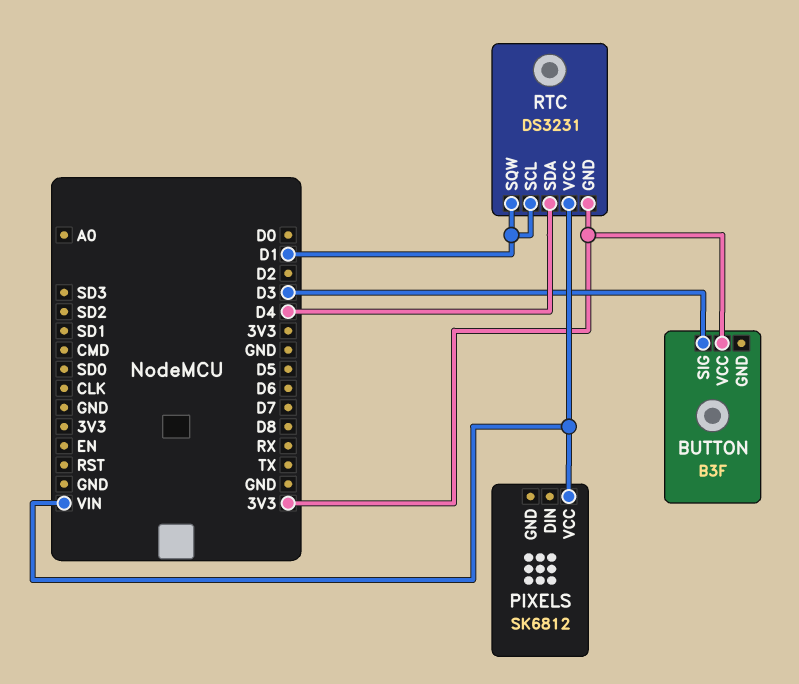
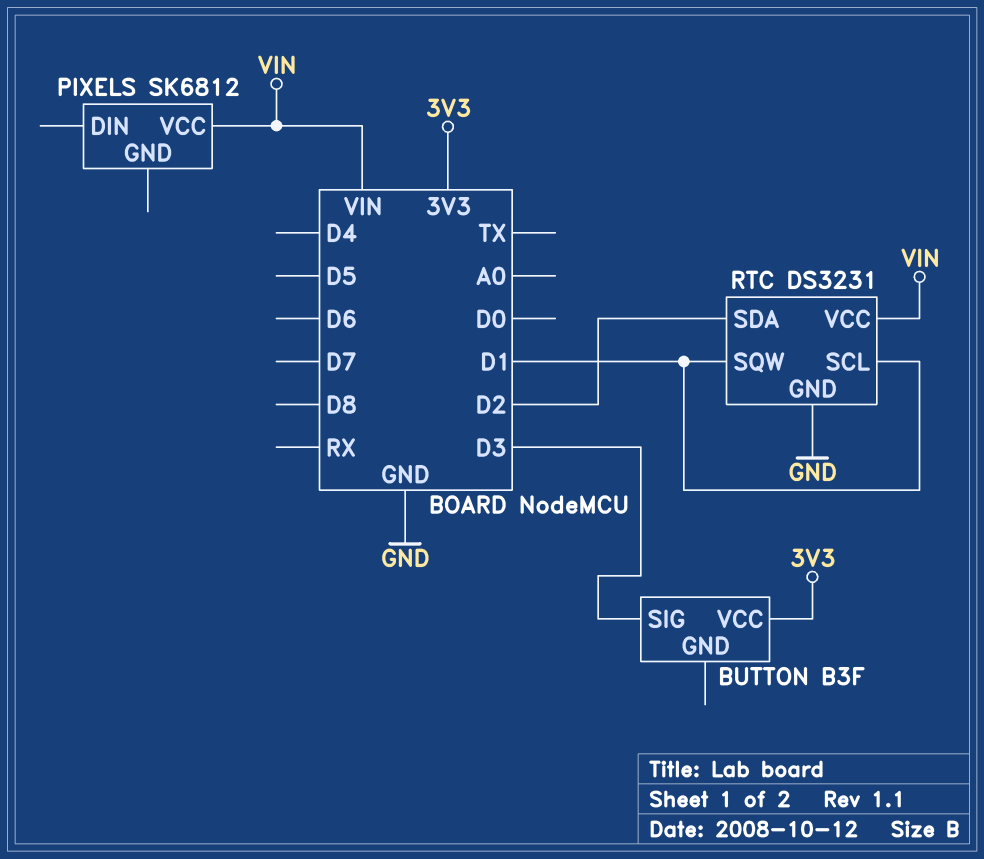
RTC pin GND: 3V3 -> GND
RTC pin SDA: D4 -> D2

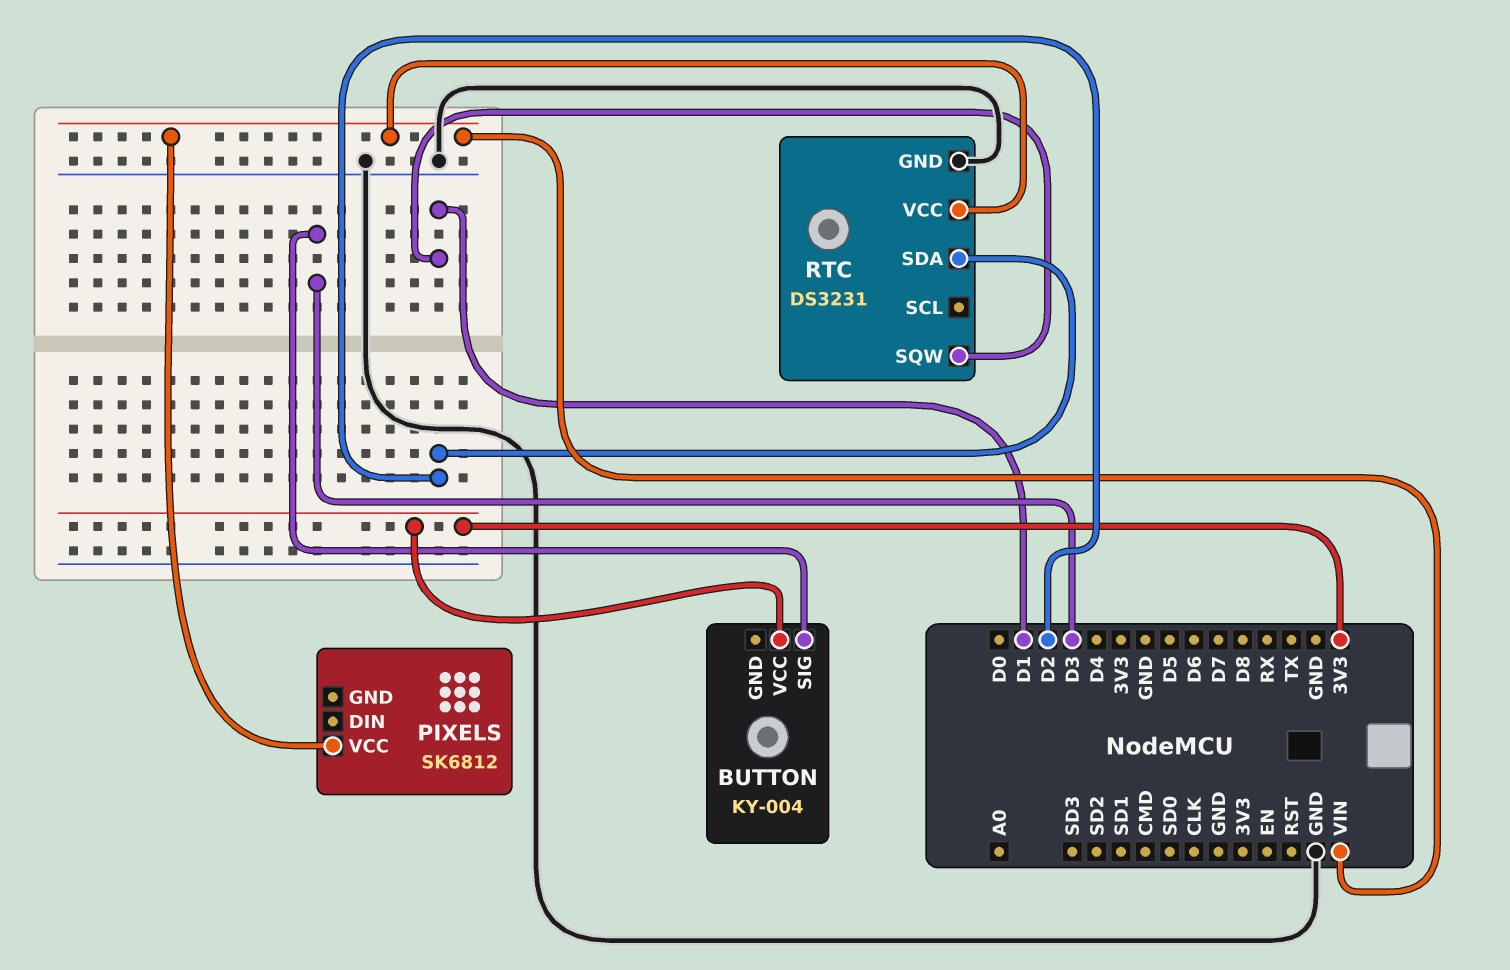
BUTTON: B3F -> KY-004
RTC pin SCL: D1 -> none

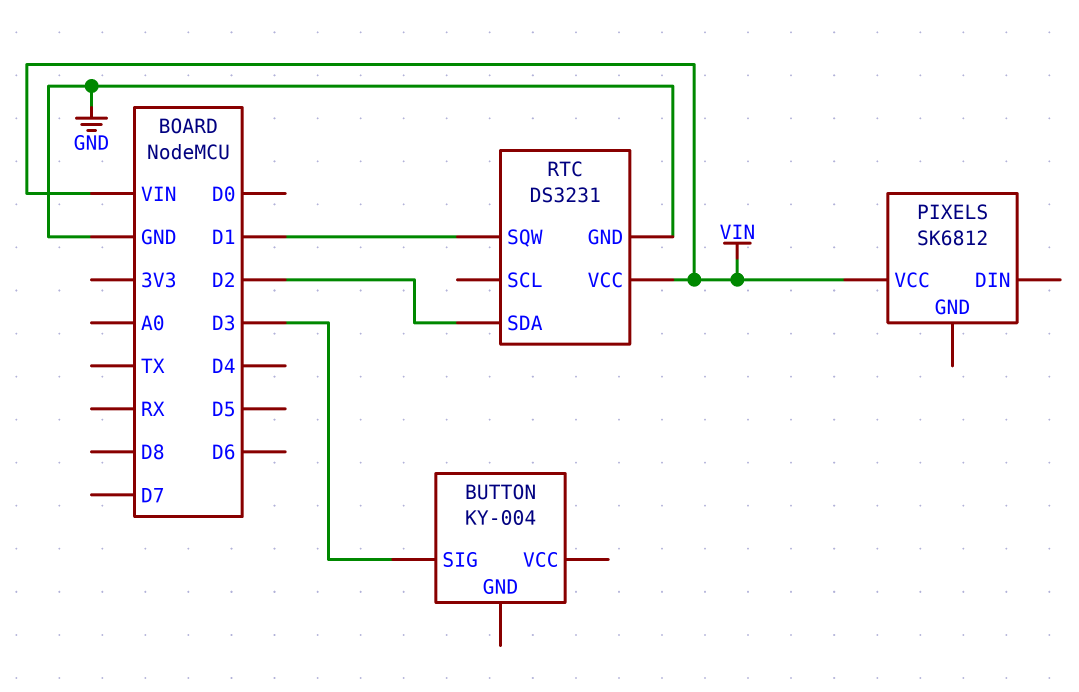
BUTTON pin VCC: 3V3 -> none

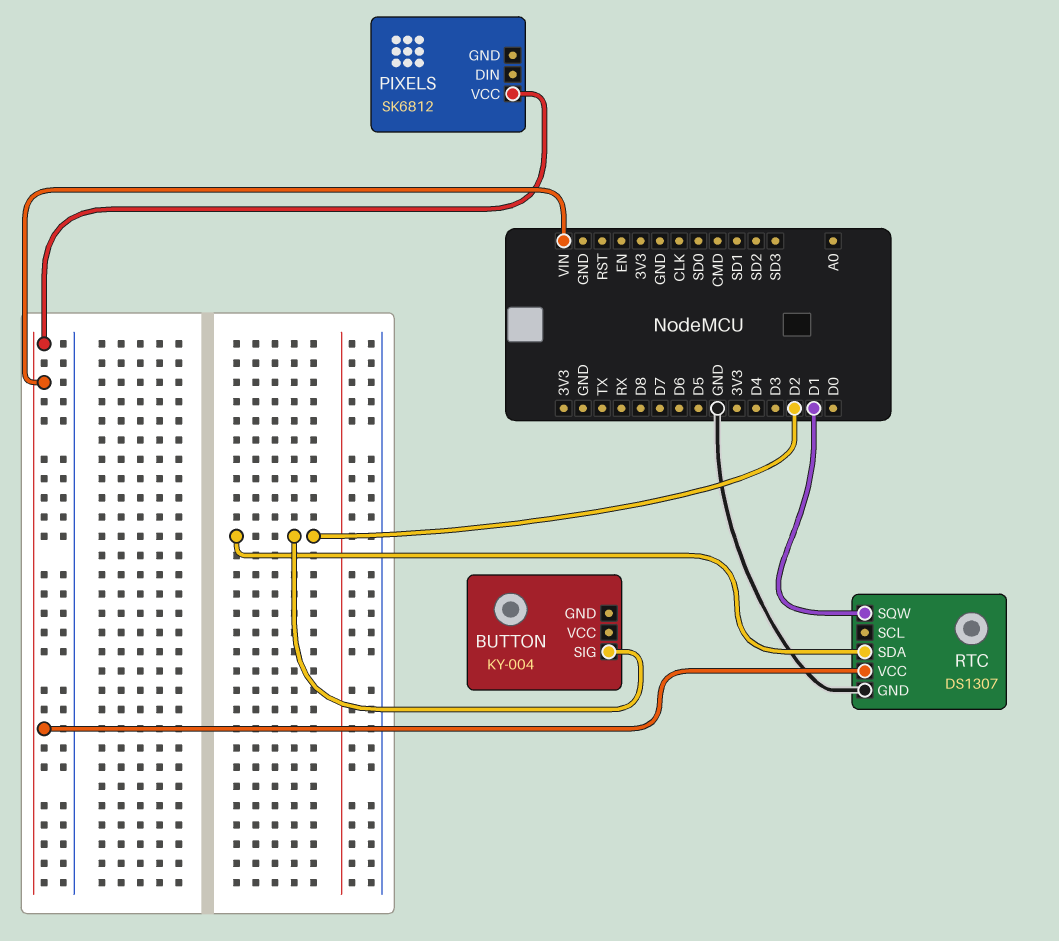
BUTTON pin SIG: D3 -> D2
RTC: DS3231 -> DS1307

